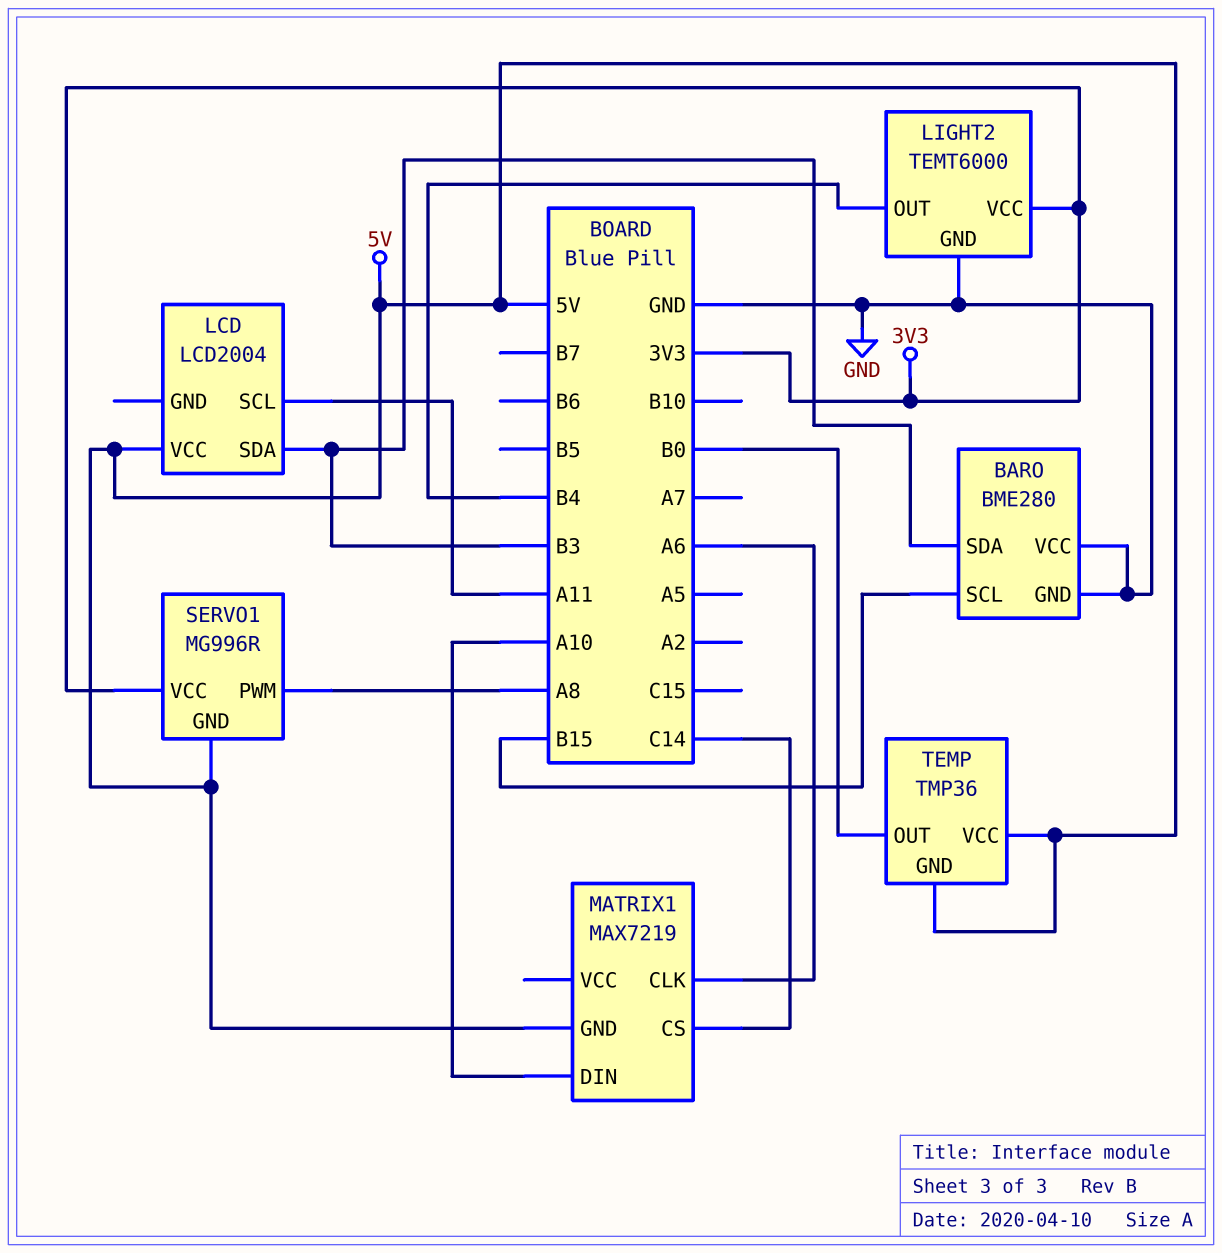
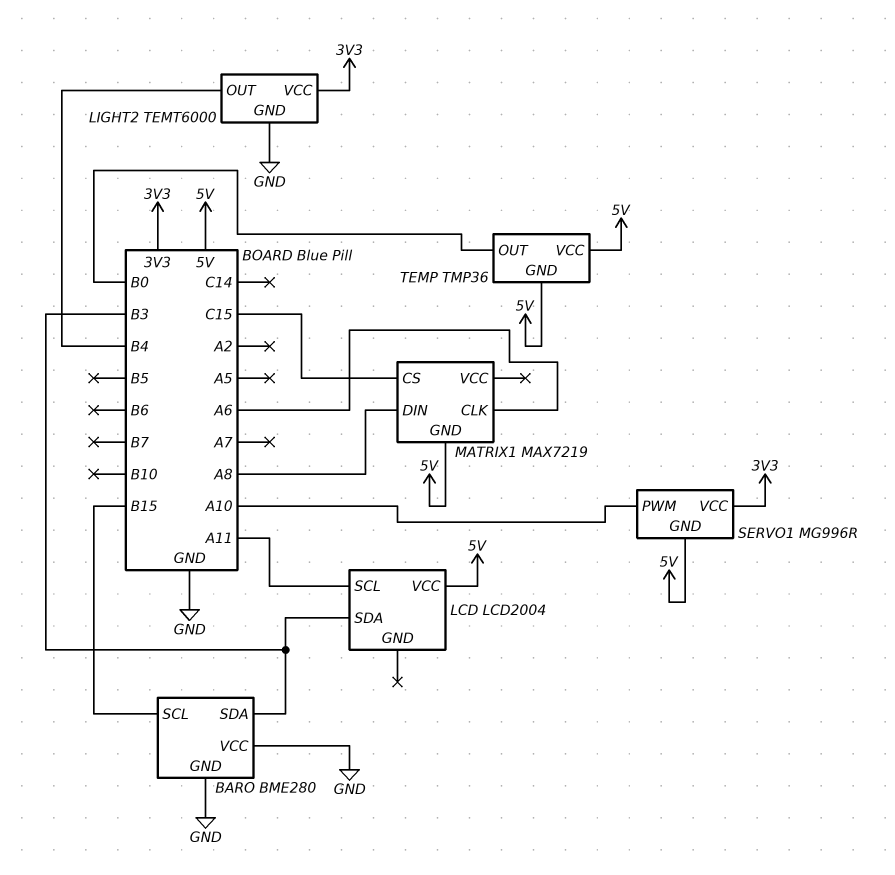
MATRIX1 pin CS: C14 -> C15
MATRIX1 pin DIN: A10 -> A8
SERVO1 pin PWM: A8 -> A10

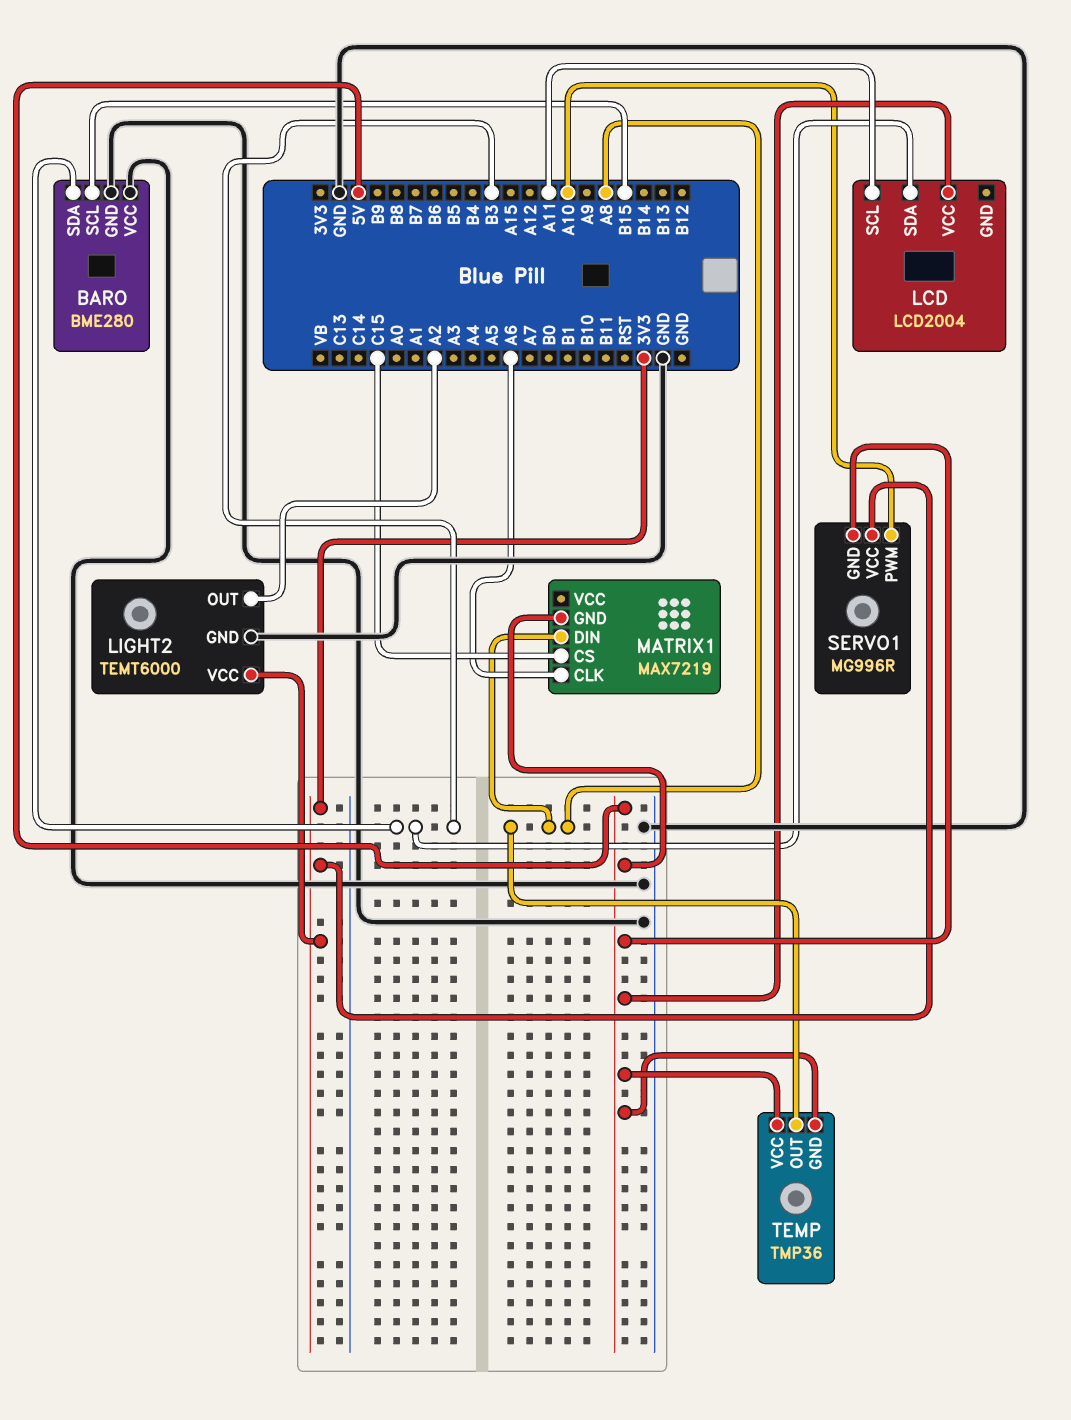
LIGHT2 pin OUT: B4 -> A2
TEMP pin OUT: B0 -> A8

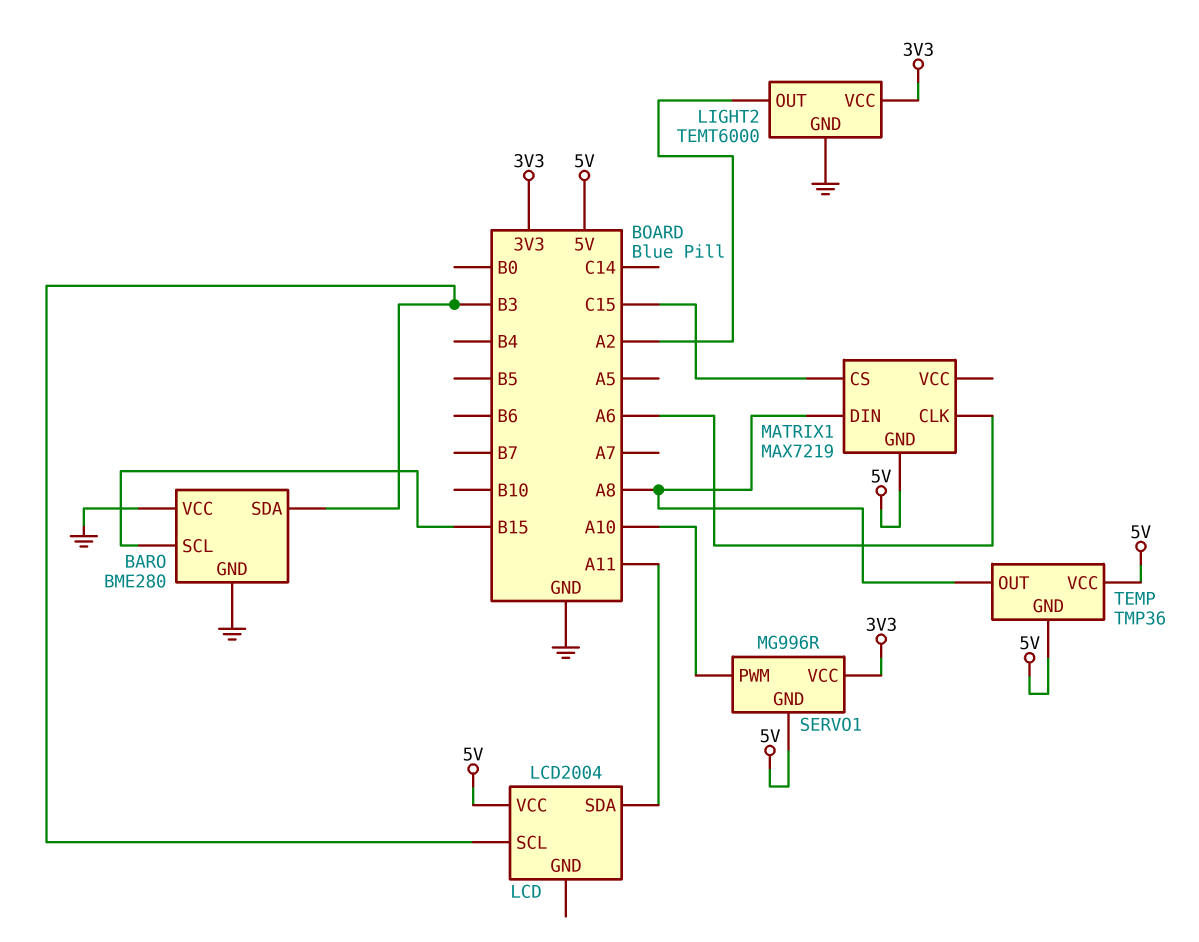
LCD pin SCL: A11 -> B3
LCD pin SDA: B3 -> A11

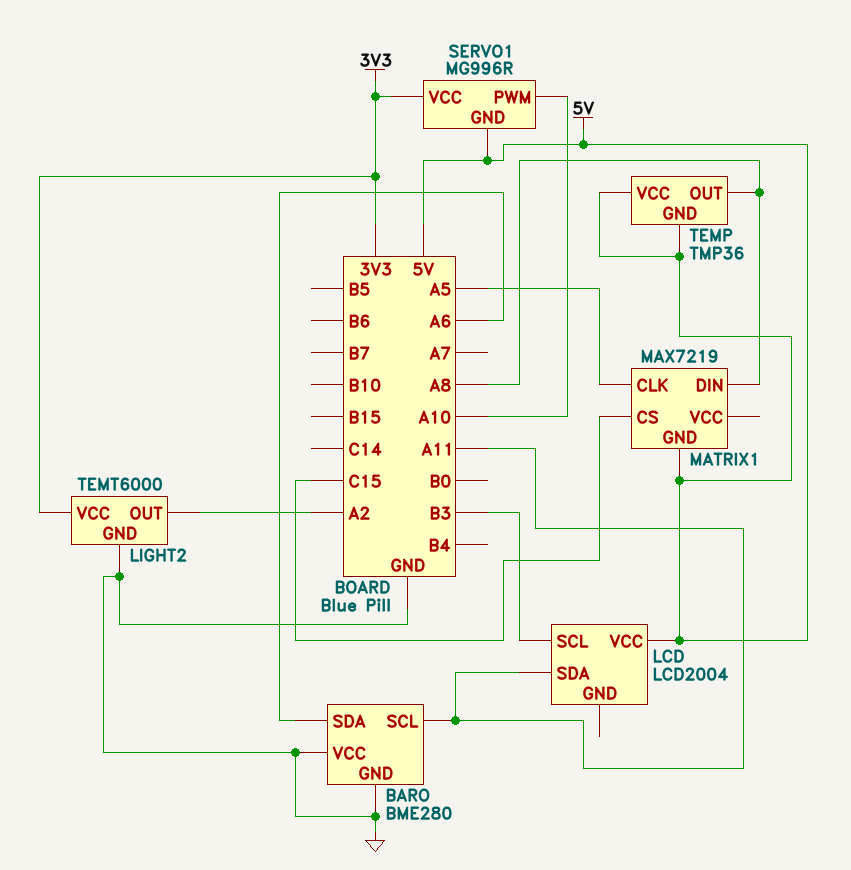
BARO pin SCL: B15 -> A11
BARO pin SDA: B3 -> A6
MATRIX1 pin CLK: A6 -> A5

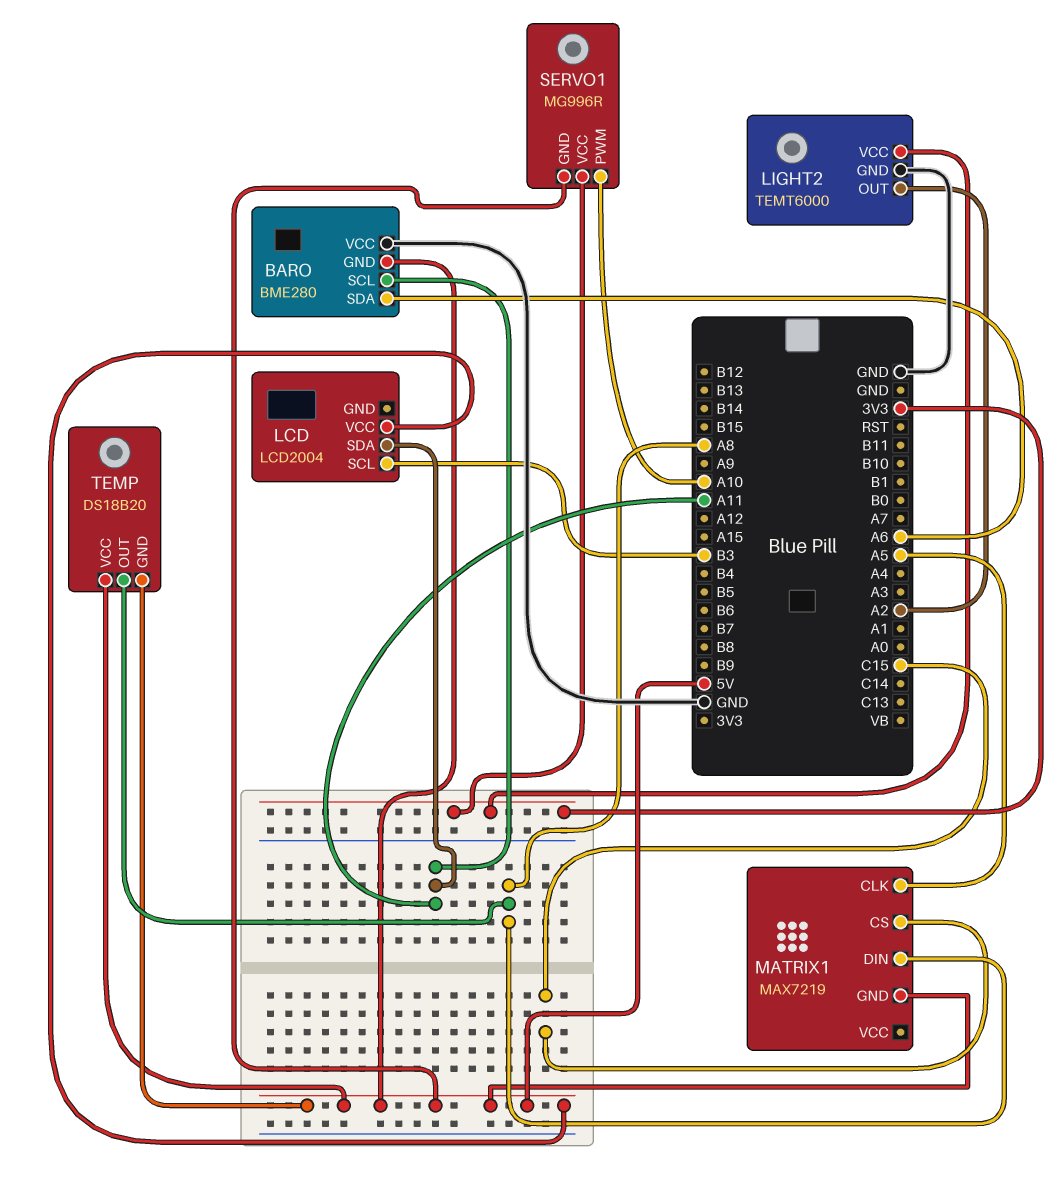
BARO pin GND: GND -> 5V
TEMP: TMP36 -> DS18B20

